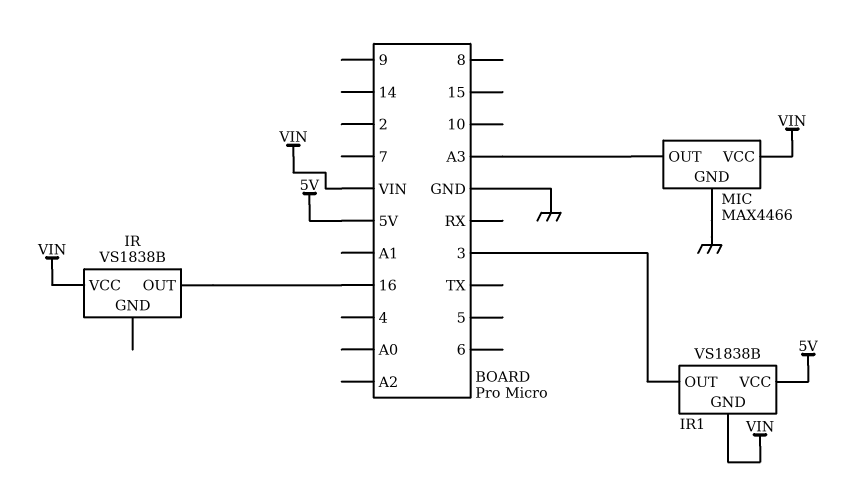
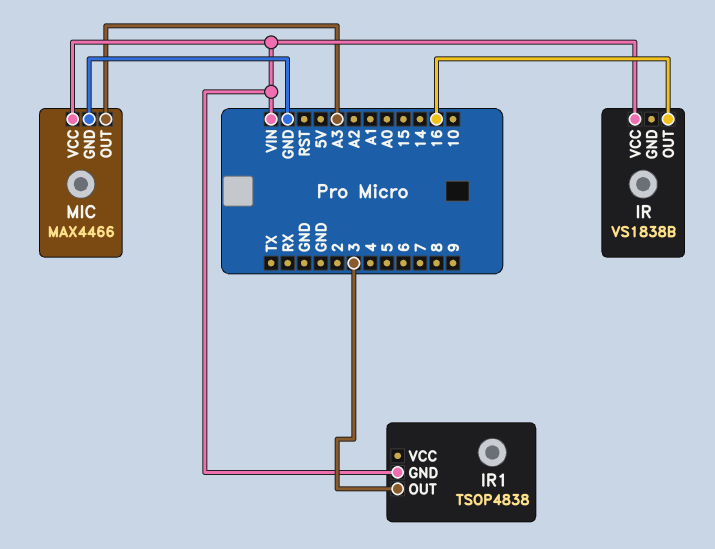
IR1: VS1838B -> TSOP4838
IR1 pin VCC: 5V -> none

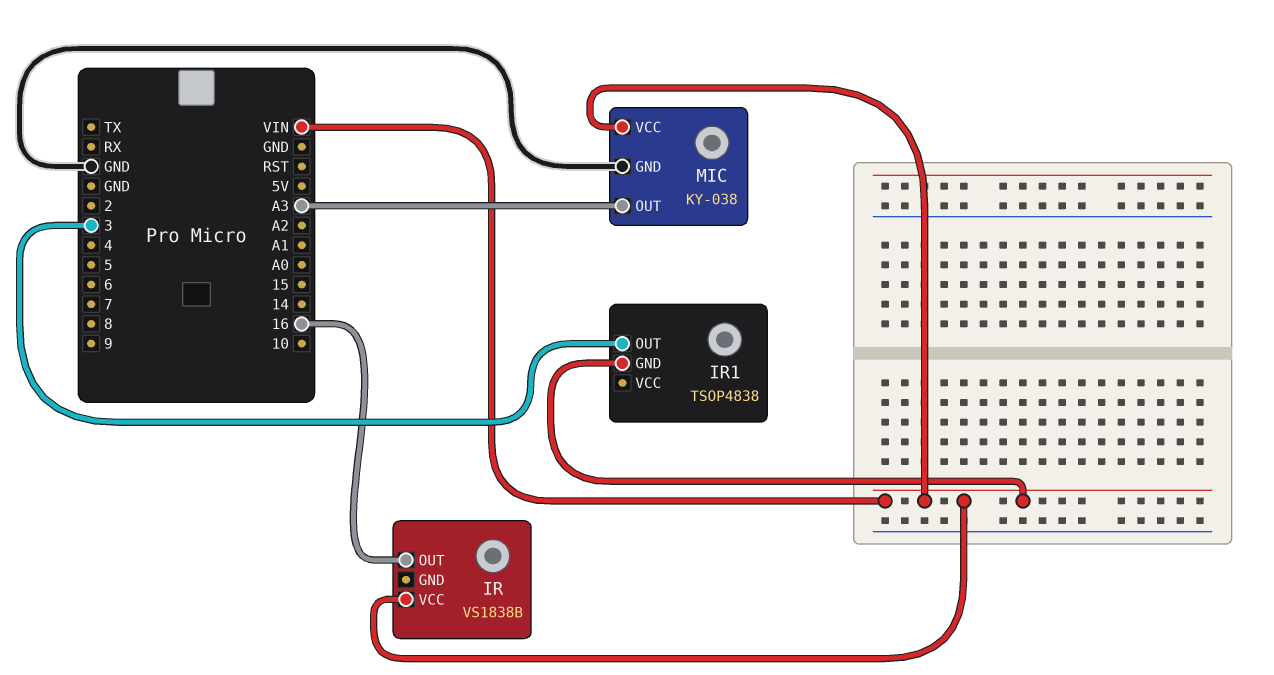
MIC: MAX4466 -> KY-038

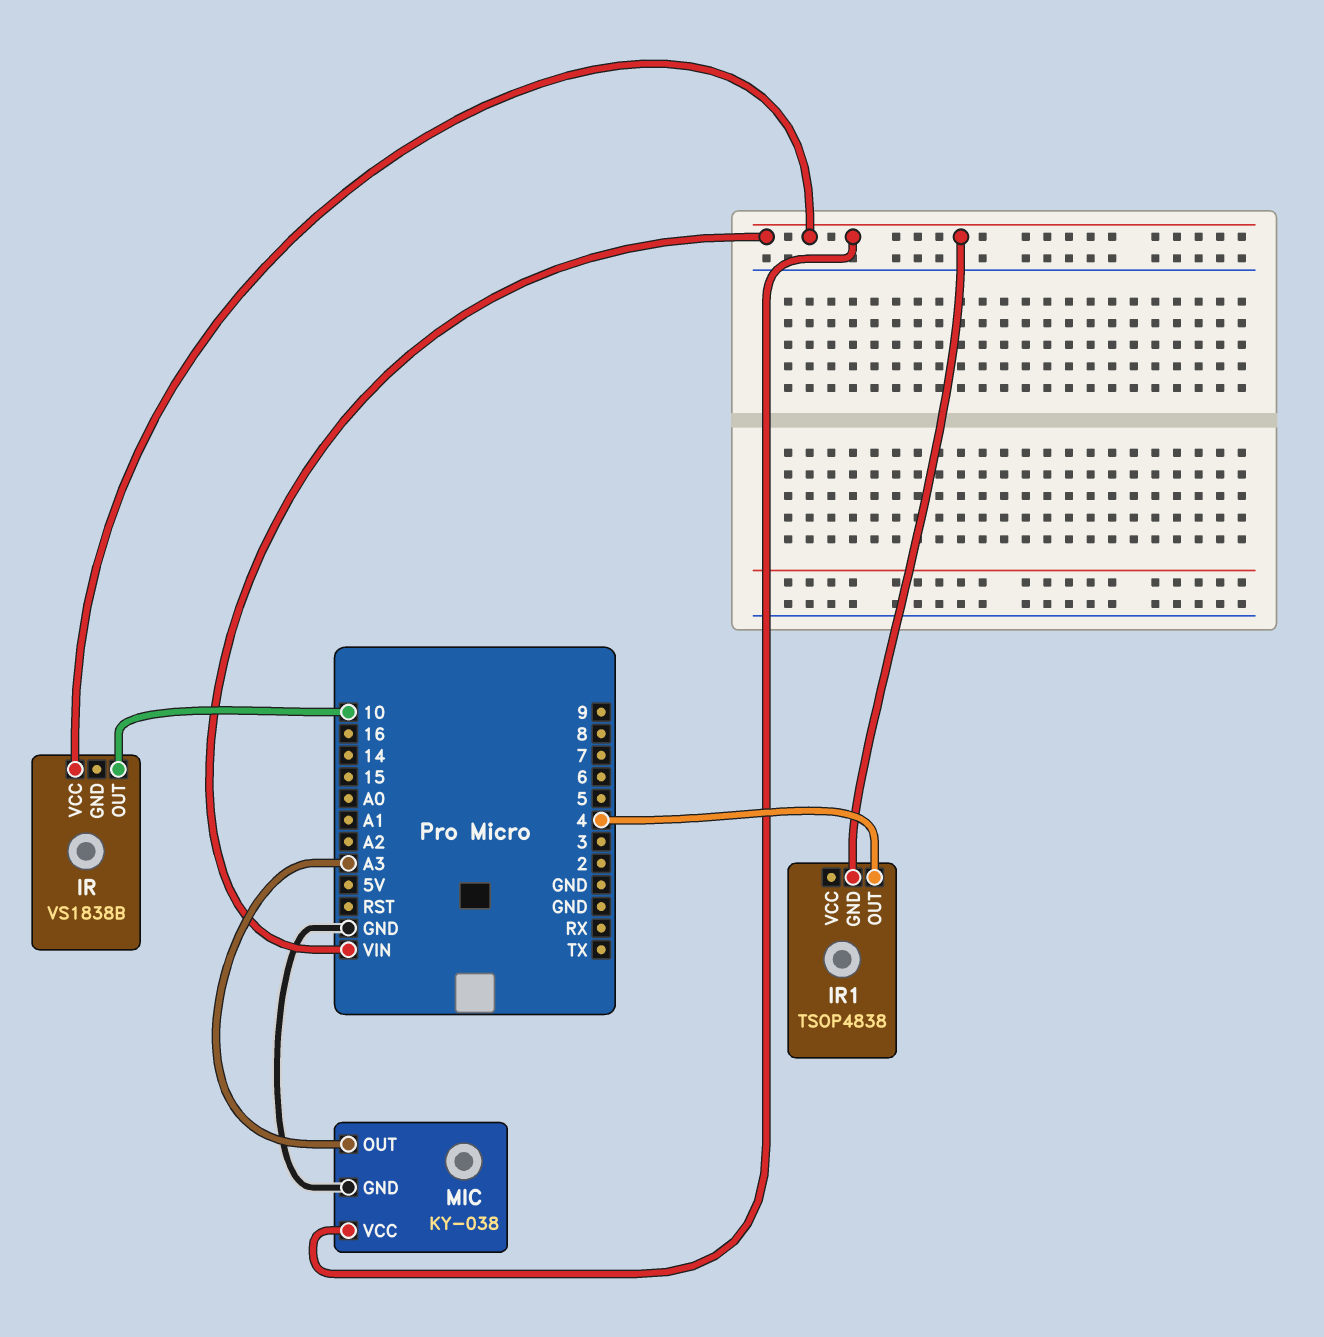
IR pin OUT: 16 -> 10
IR1 pin OUT: 3 -> 4

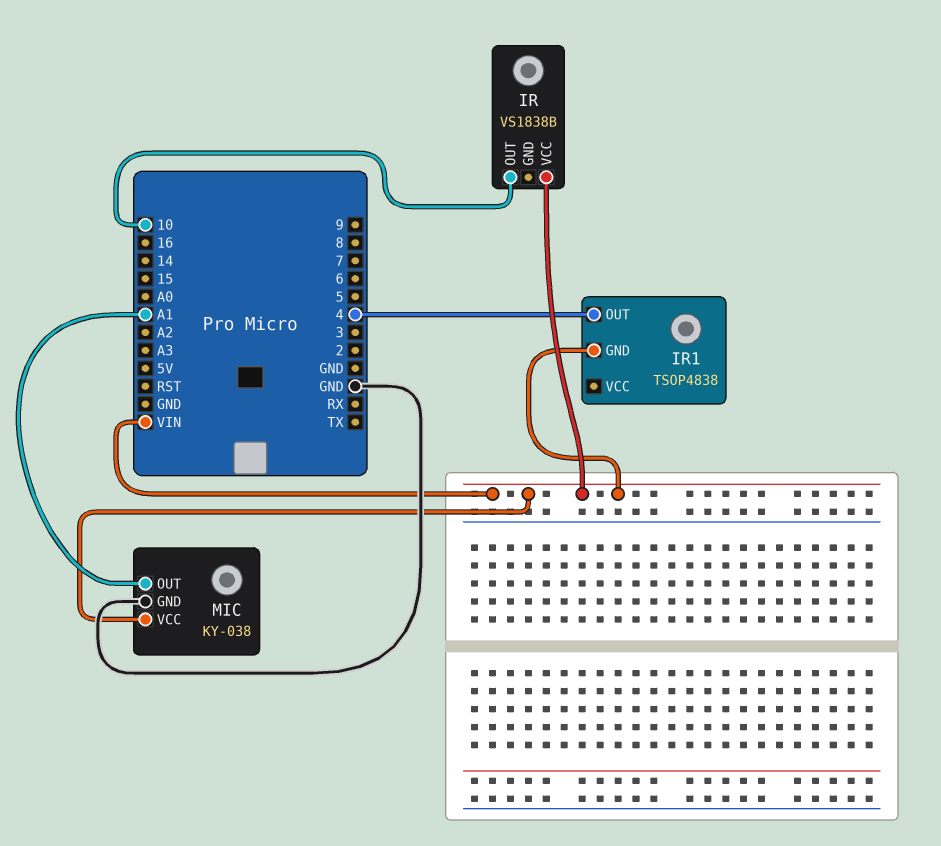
MIC pin OUT: A3 -> A1

